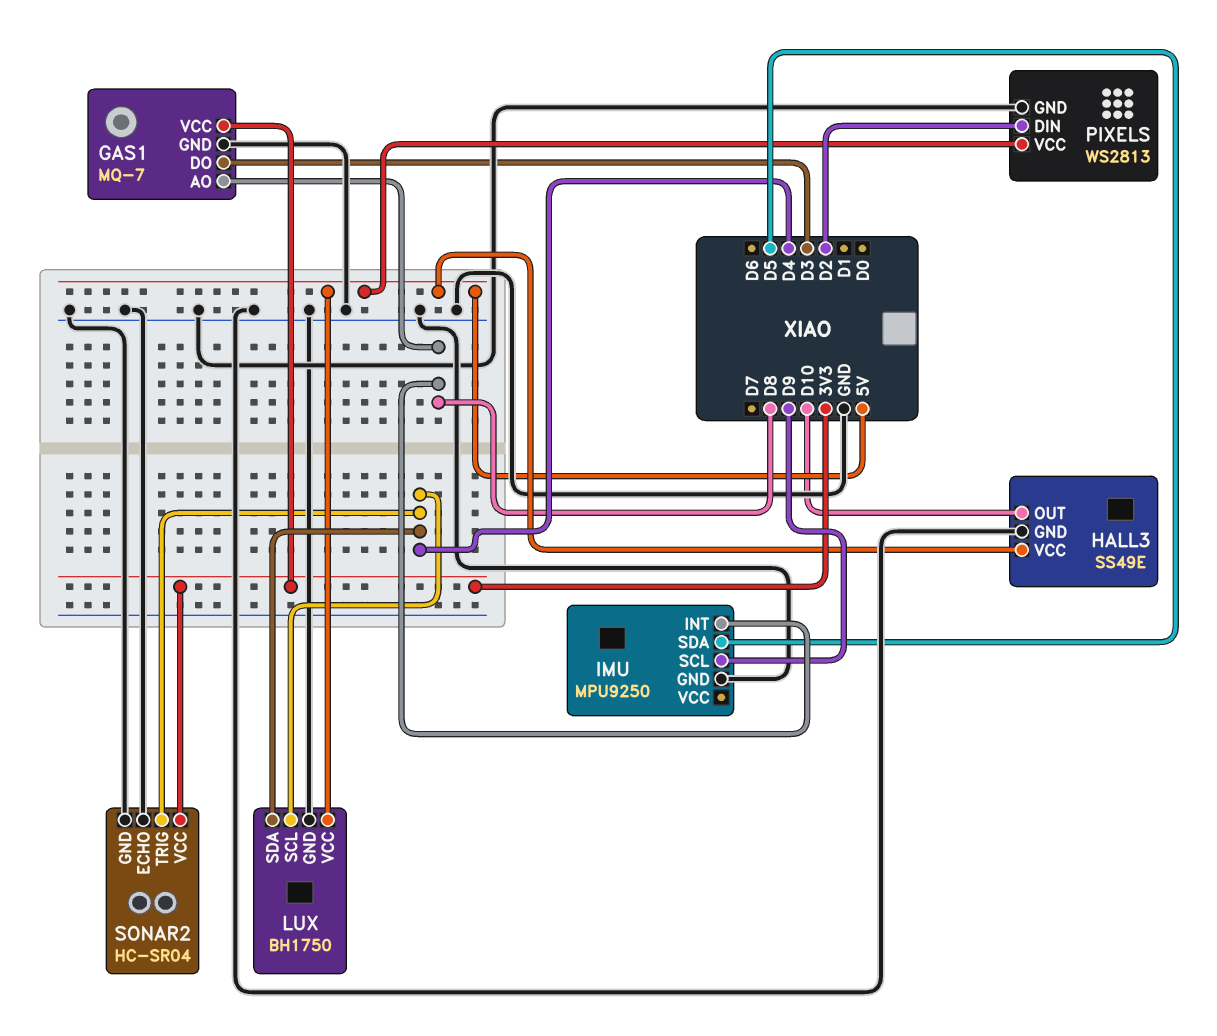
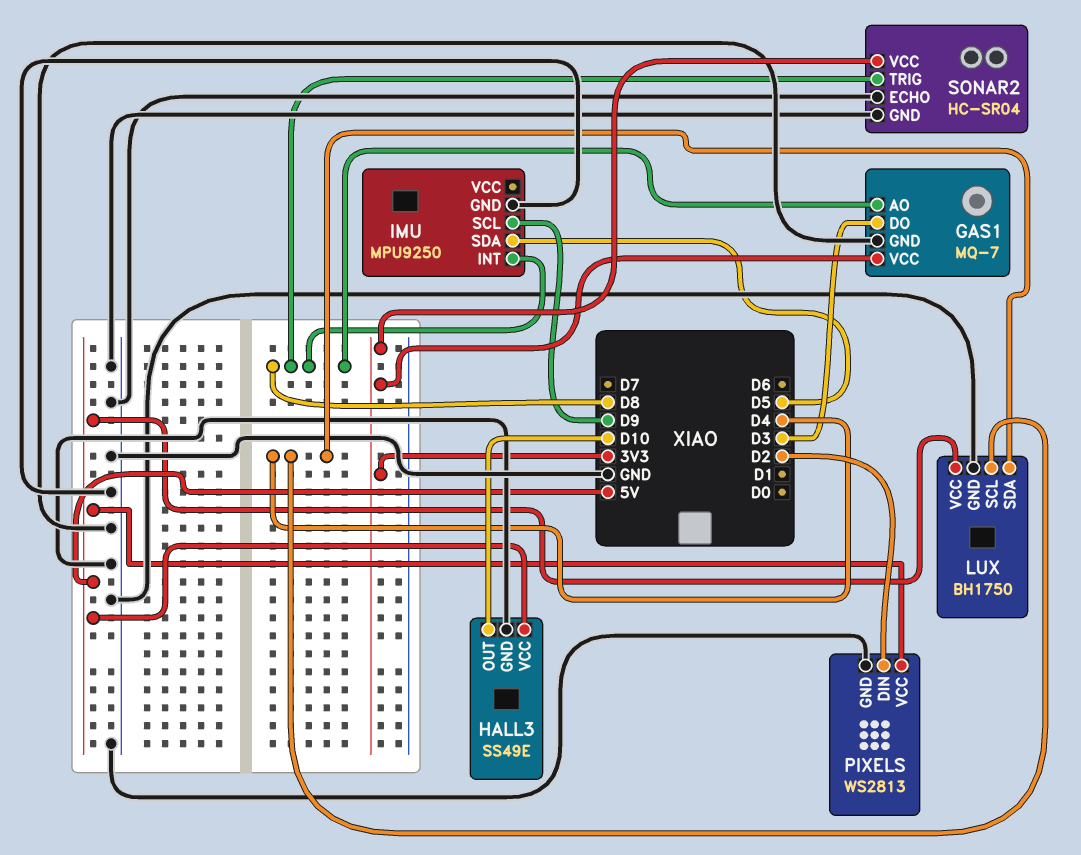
SONAR2 pin TRIG: D4 -> D8

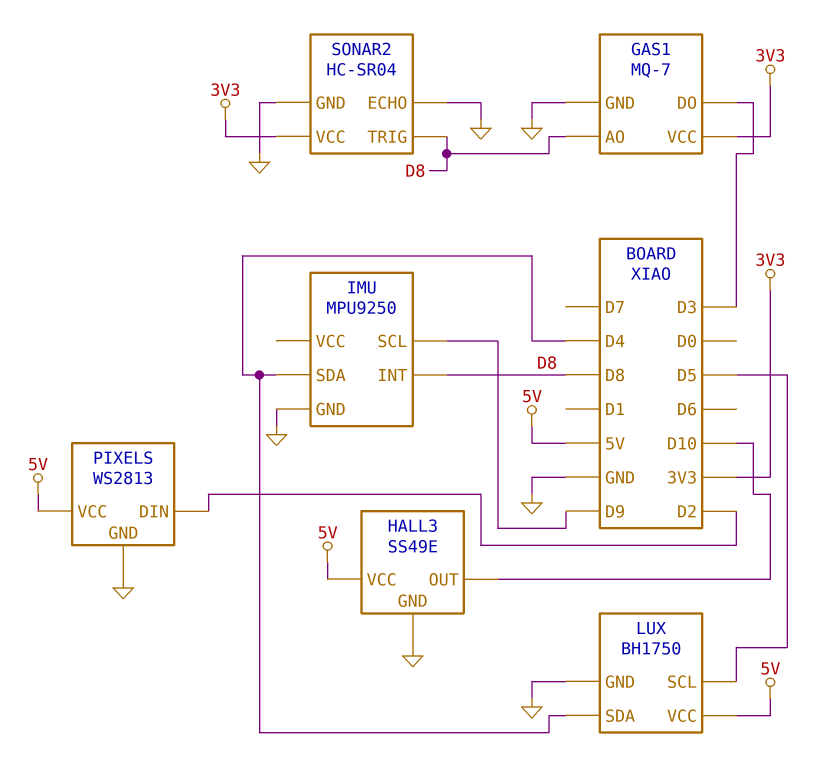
IMU pin SDA: D5 -> D4
LUX pin SCL: D4 -> D5

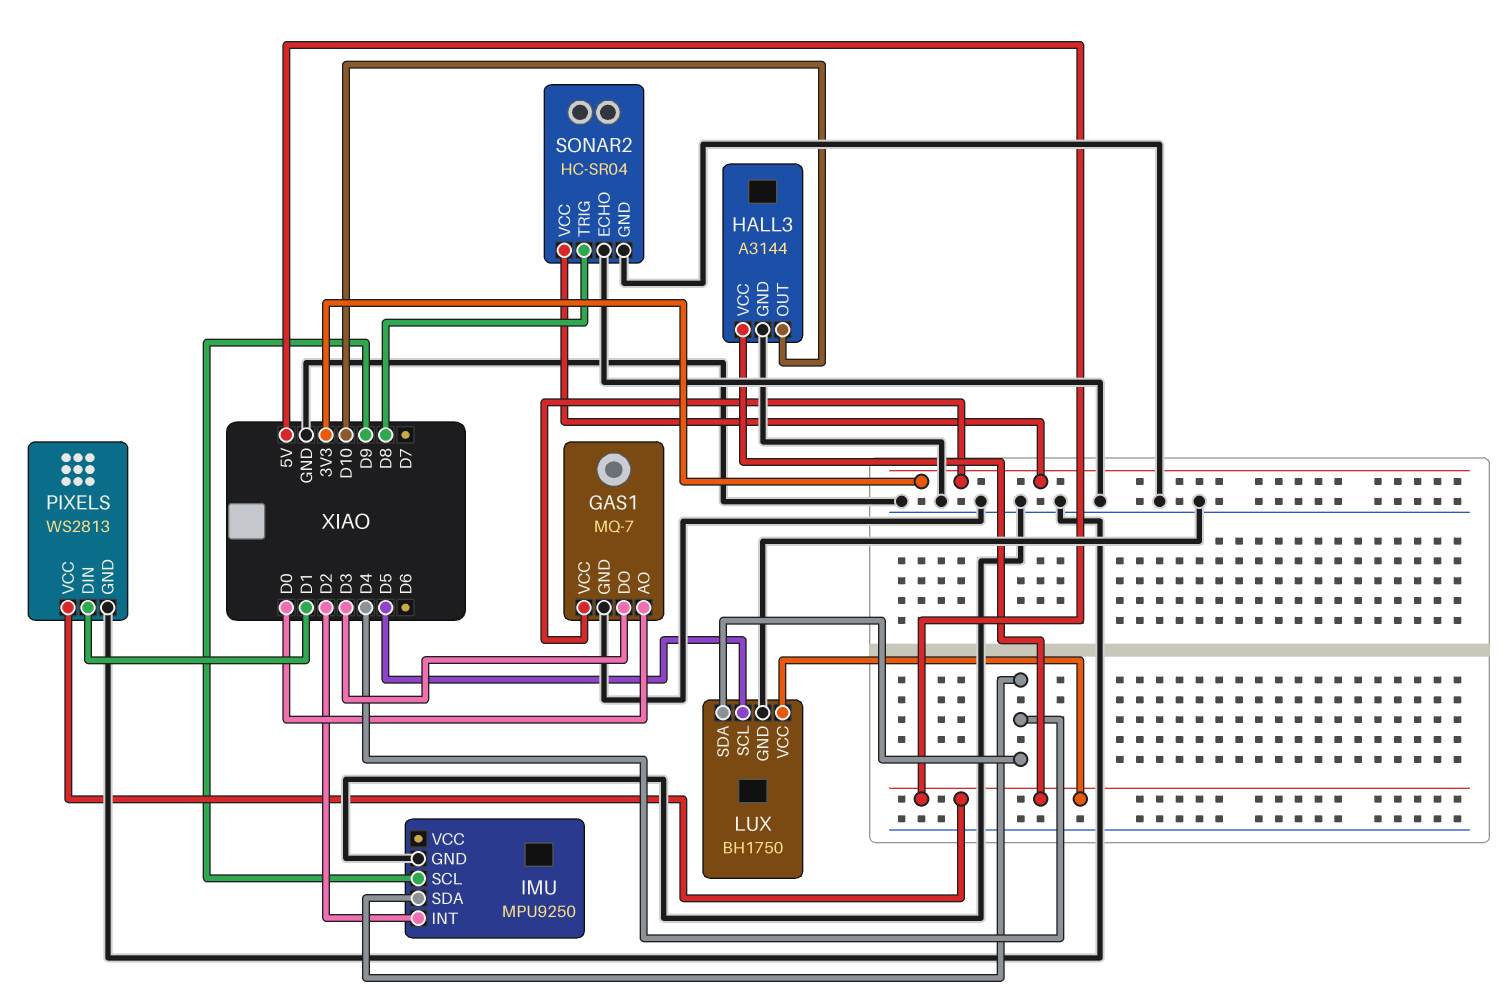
GAS1 pin AO: D8 -> D0
HALL3: SS49E -> A3144
IMU pin INT: D8 -> D2
PIXELS pin DIN: D2 -> D1

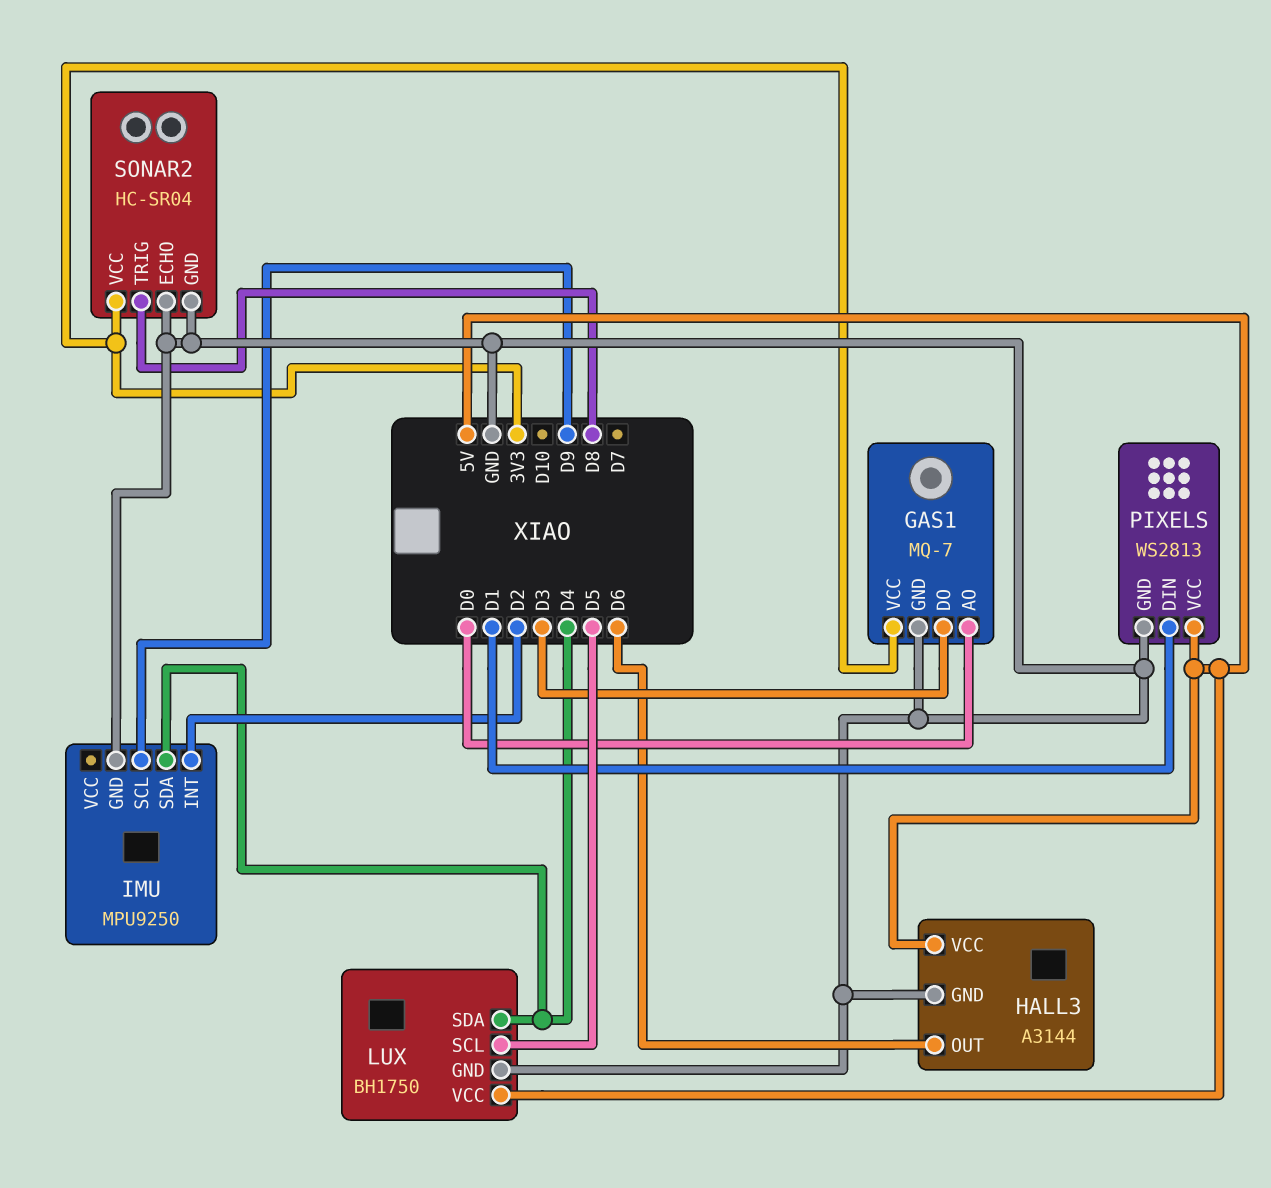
HALL3 pin OUT: D10 -> D6

